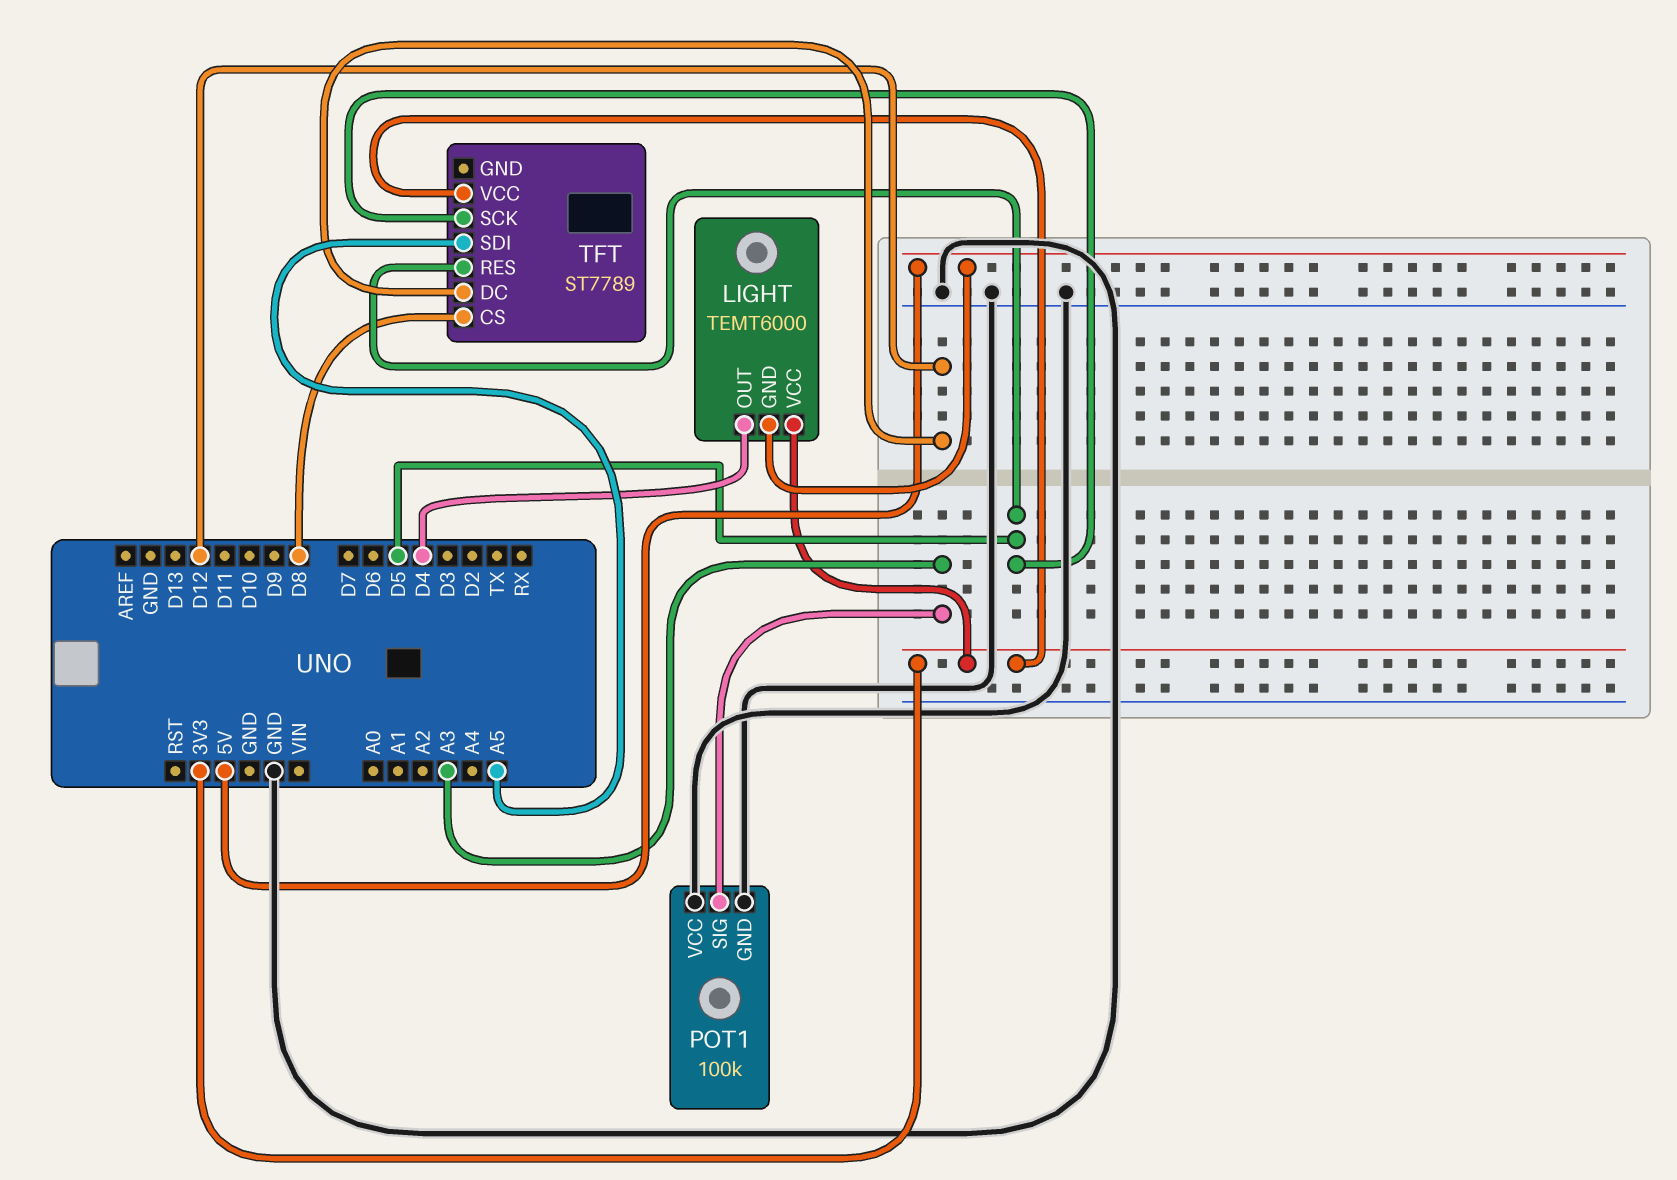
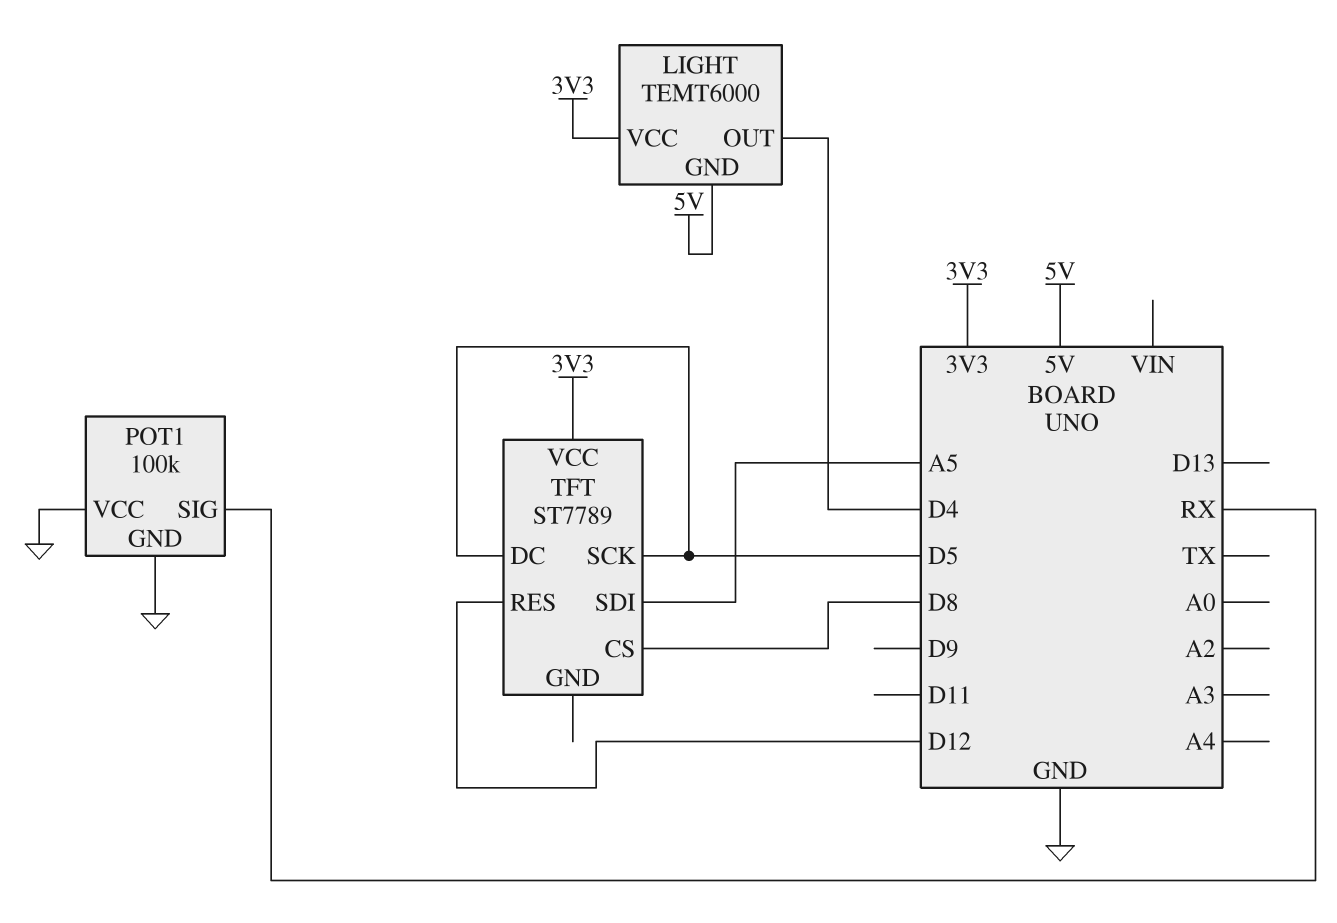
POT1 pin SIG: A3 -> RX
TFT pin DC: D12 -> D5
TFT pin RES: D5 -> D12

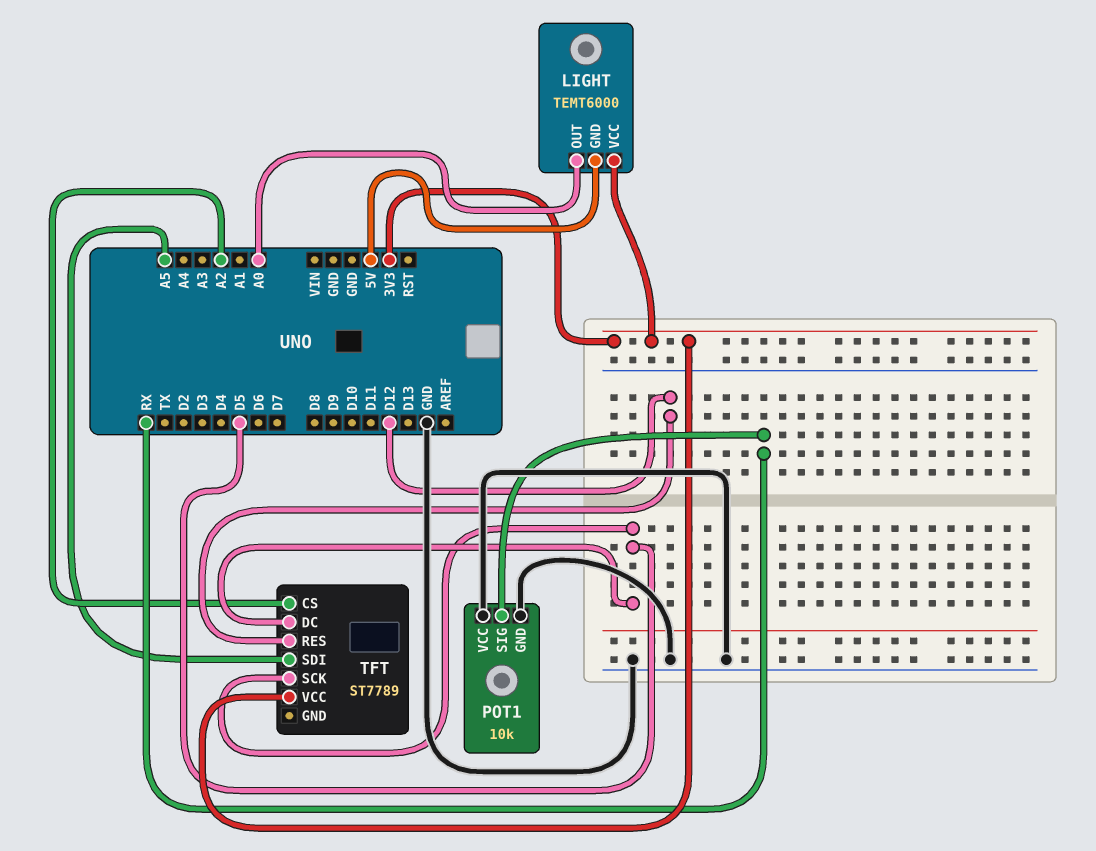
LIGHT pin OUT: D4 -> A0
POT1: 100k -> 10k
TFT pin CS: D8 -> A2

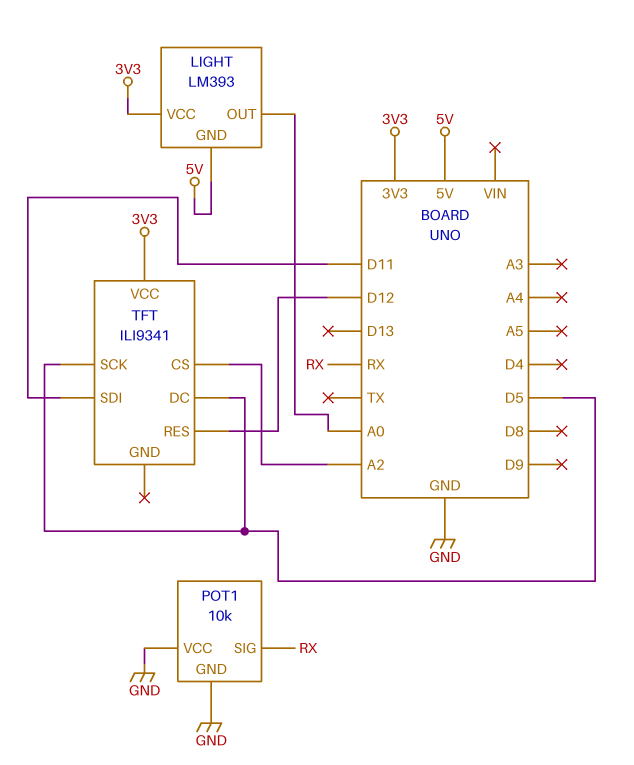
LIGHT: TEMT6000 -> LM393
TFT: ST7789 -> ILI9341
TFT pin SDI: A5 -> D11

